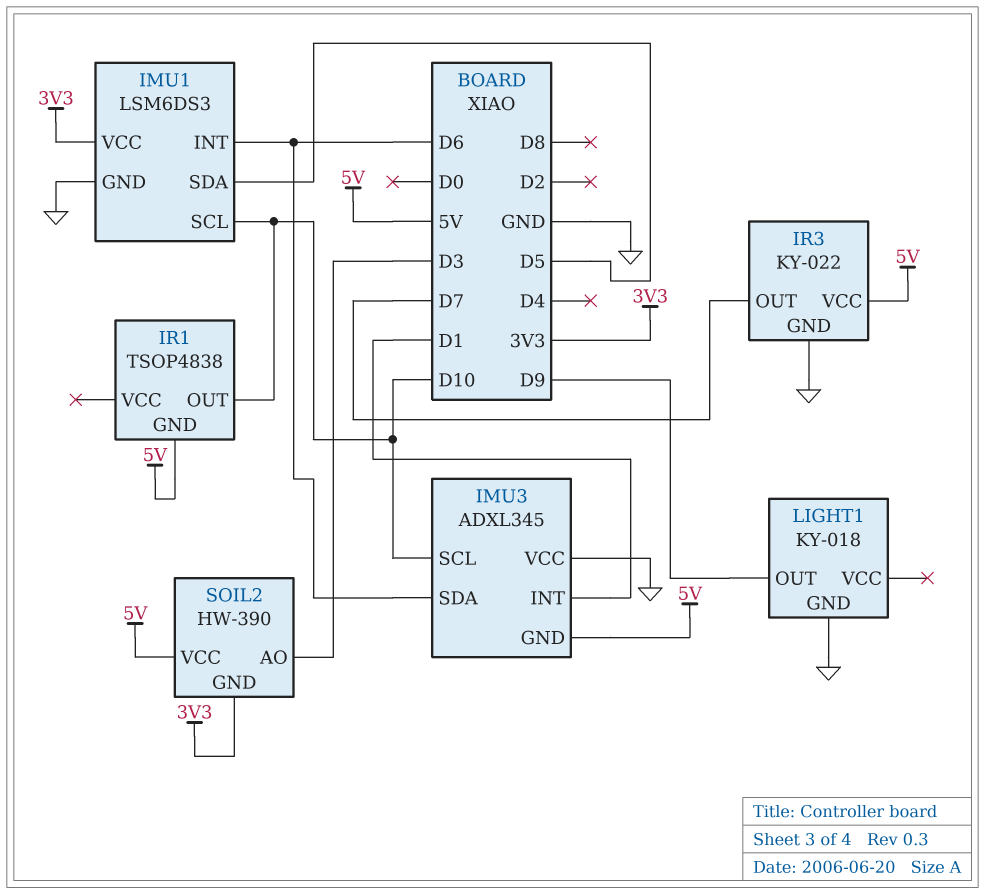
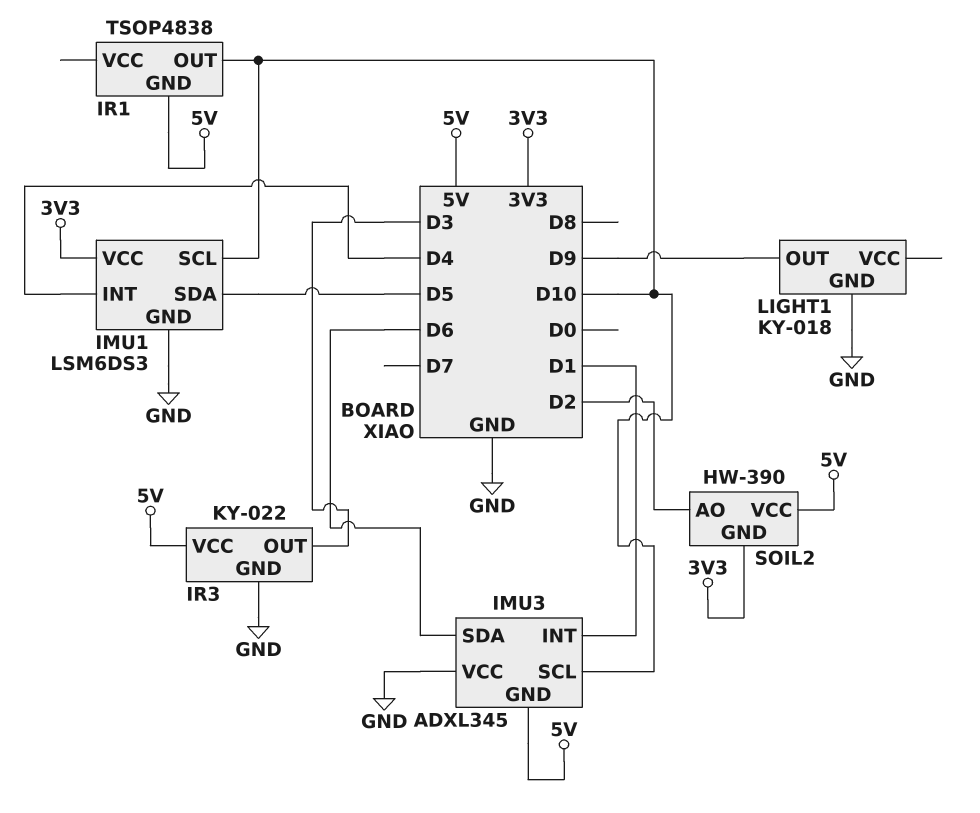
IMU1 pin INT: D6 -> D4
IR3 pin OUT: D7 -> D3
SOIL2 pin AO: D3 -> D2

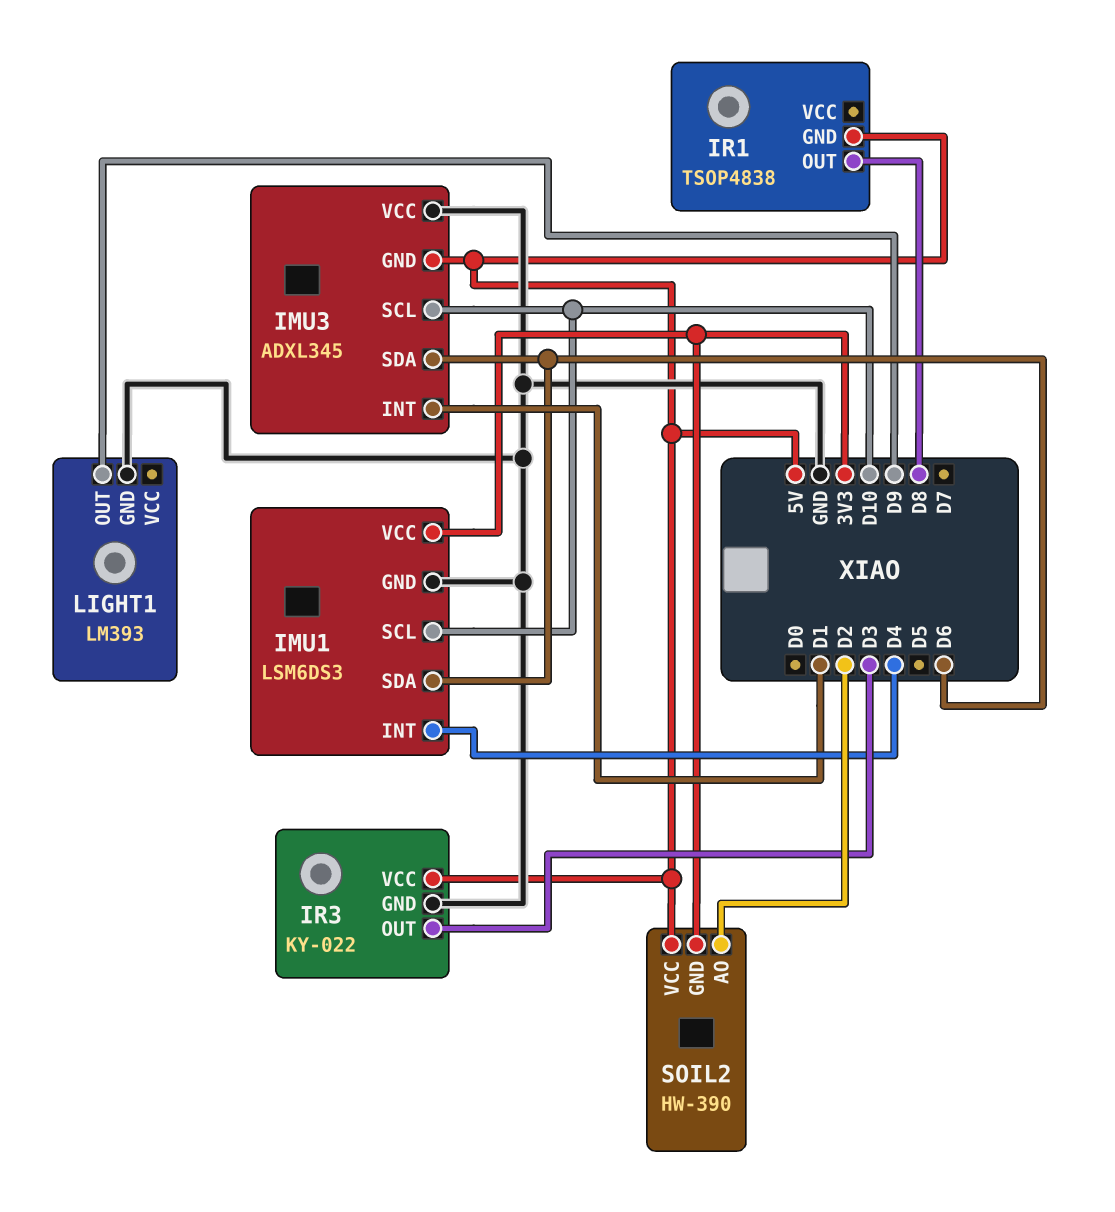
IMU1 pin SDA: D5 -> D6
IR1 pin OUT: D10 -> D8
LIGHT1: KY-018 -> LM393

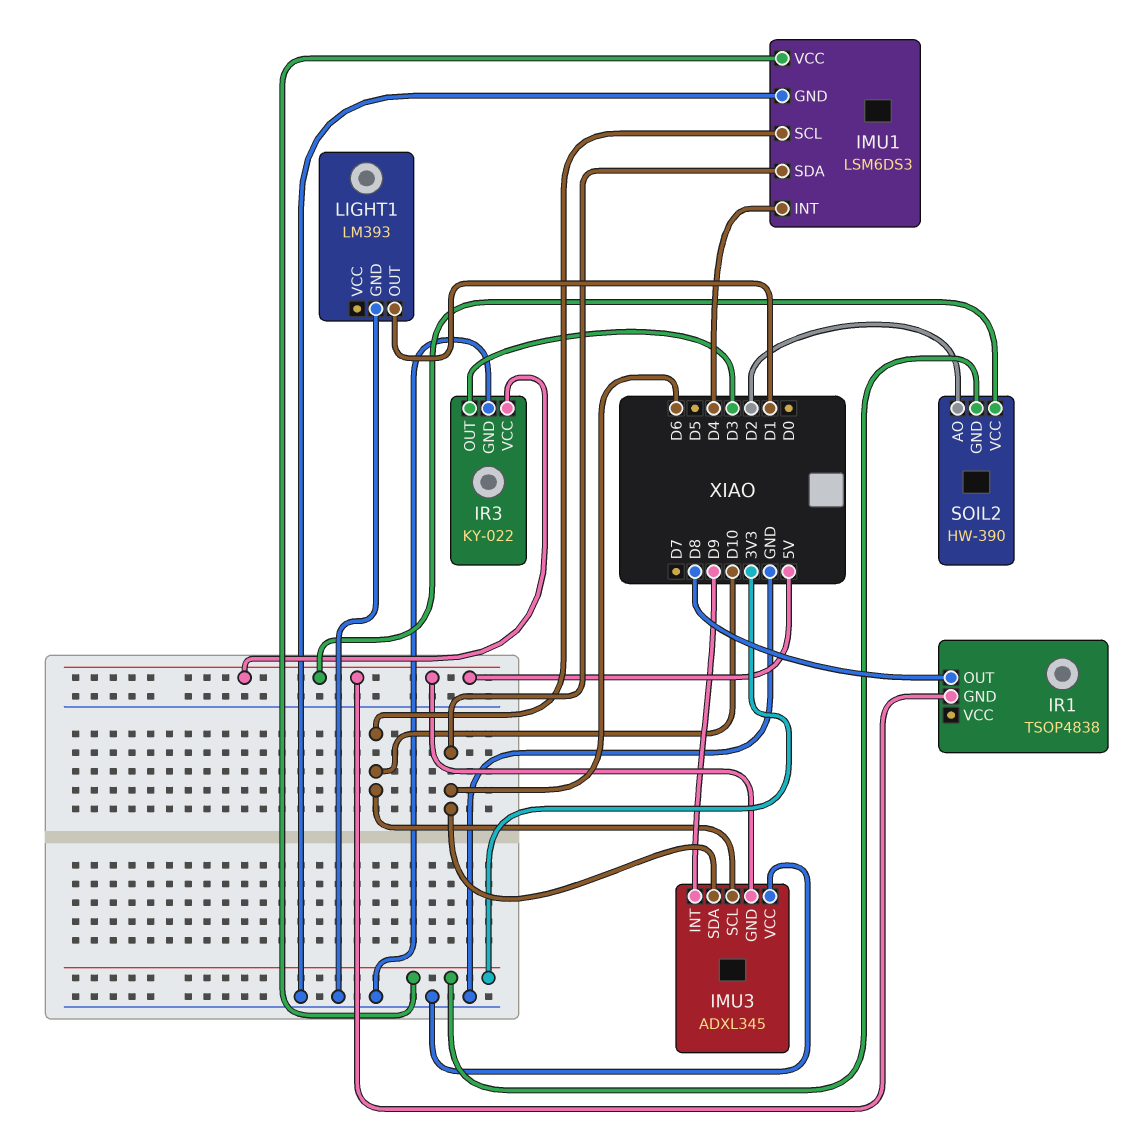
IMU3 pin INT: D1 -> D9
LIGHT1 pin OUT: D9 -> D1

